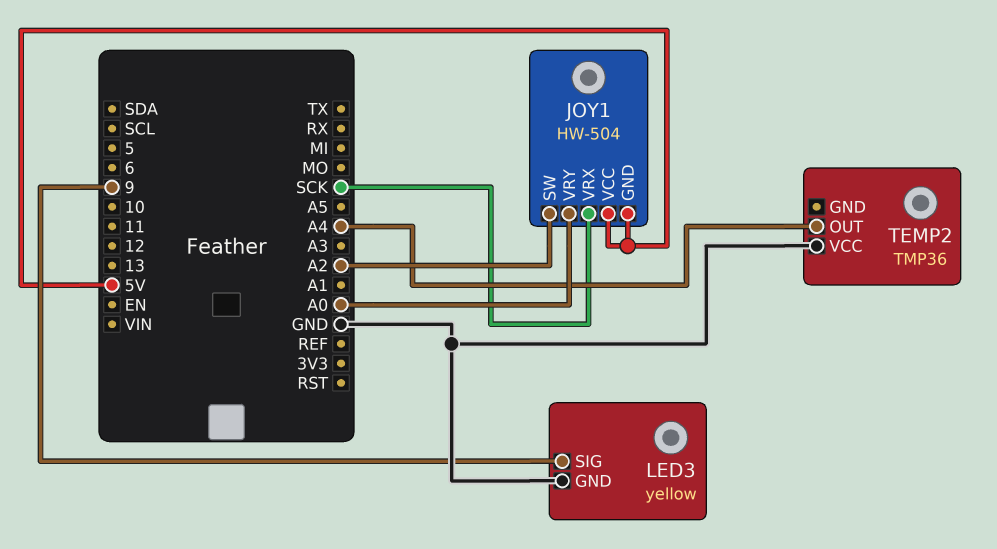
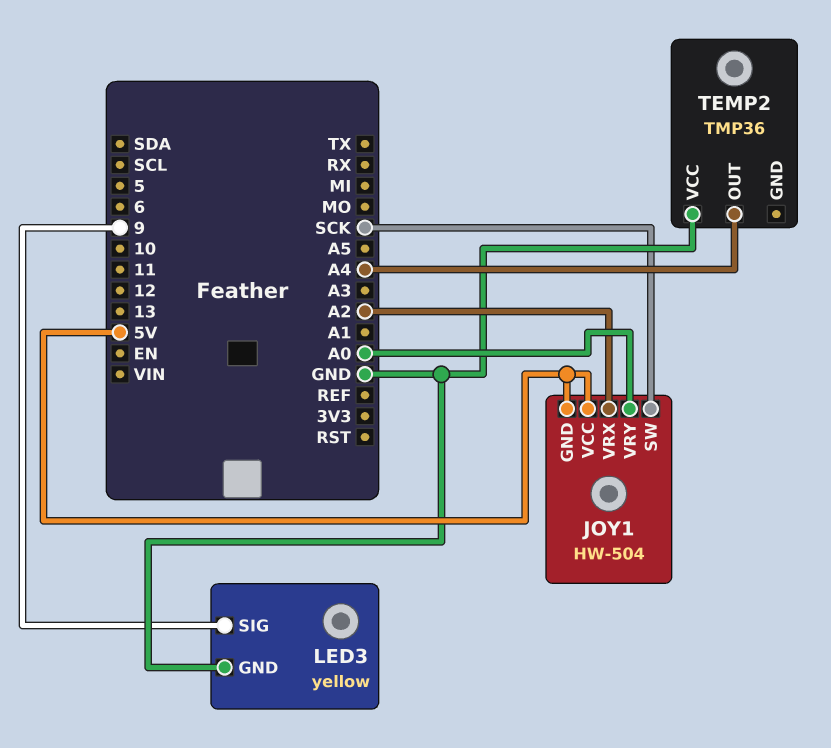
JOY1 pin SW: A2 -> SCK
JOY1 pin VRX: SCK -> A2

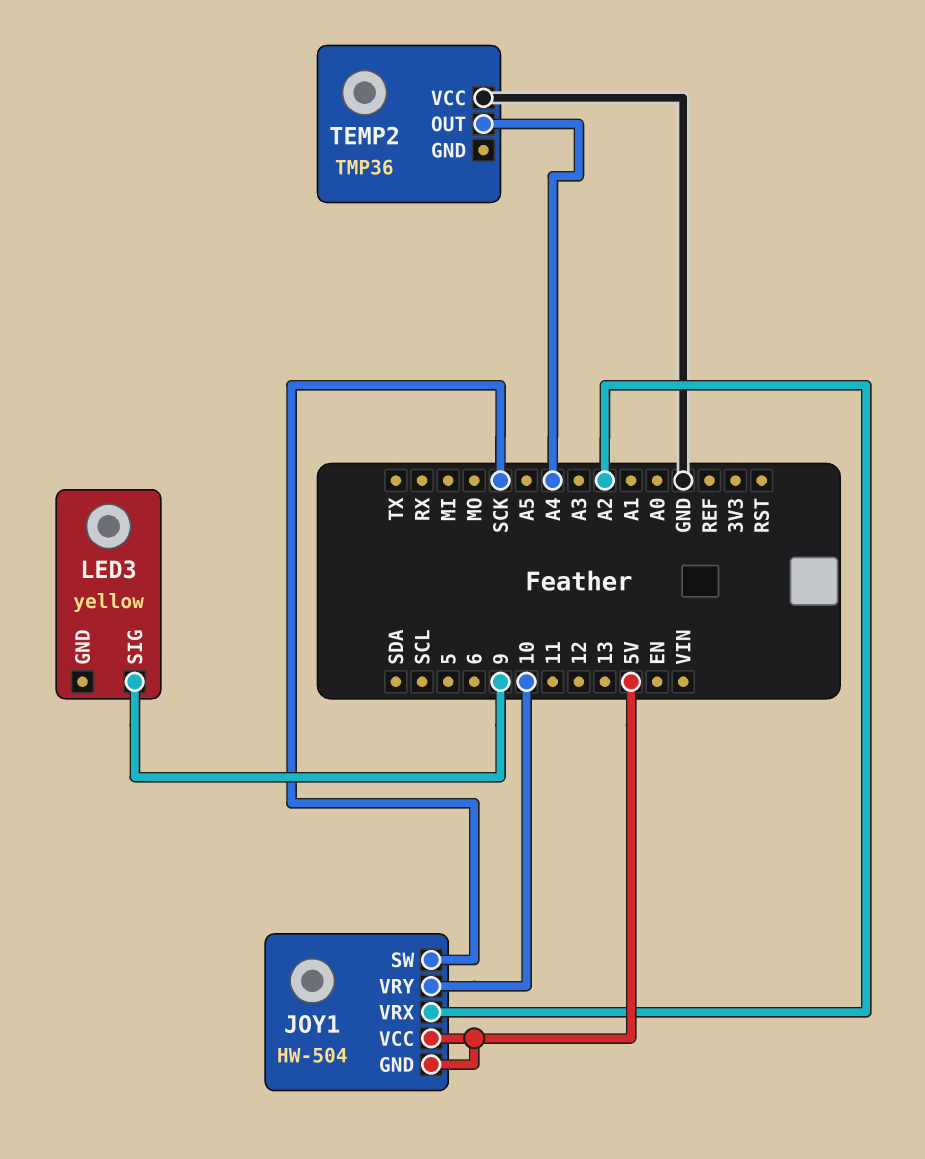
JOY1 pin VRY: A0 -> 10
LED3 pin GND: GND -> none

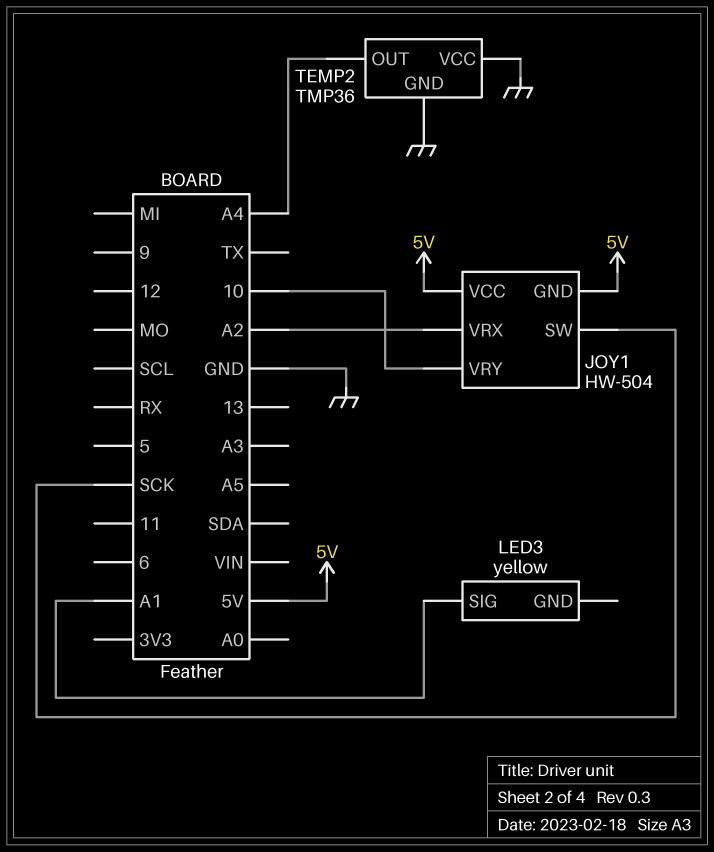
LED3 pin SIG: 9 -> A1
TEMP2 pin GND: none -> GND

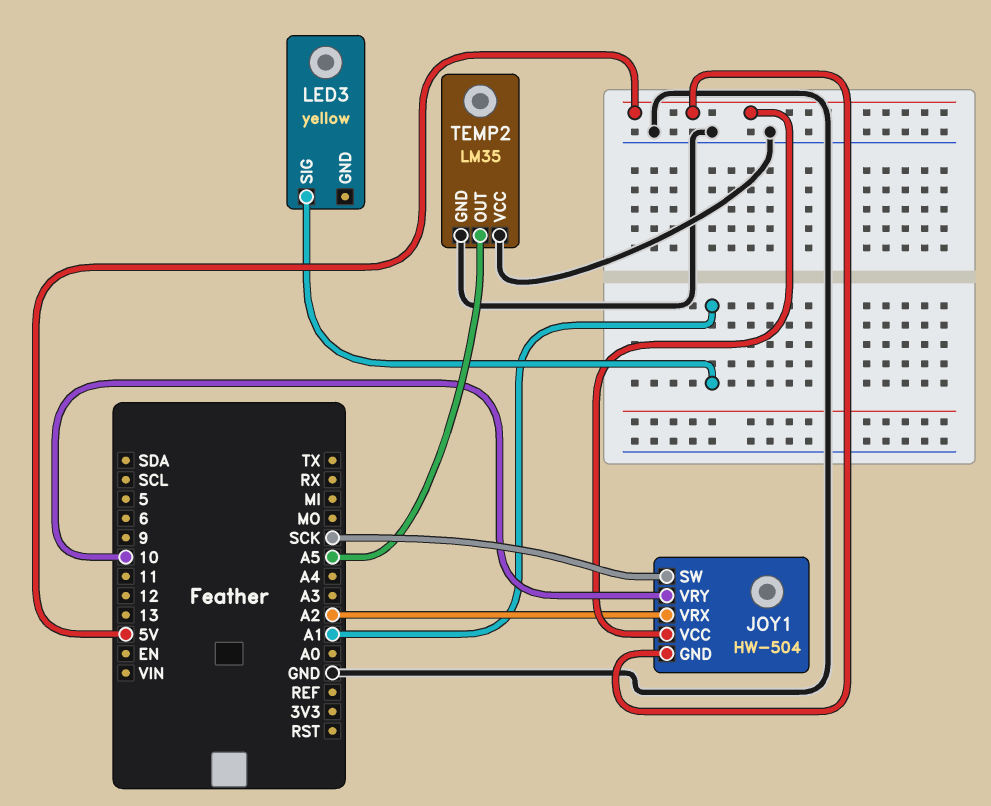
TEMP2: TMP36 -> LM35
TEMP2 pin OUT: A4 -> A5

